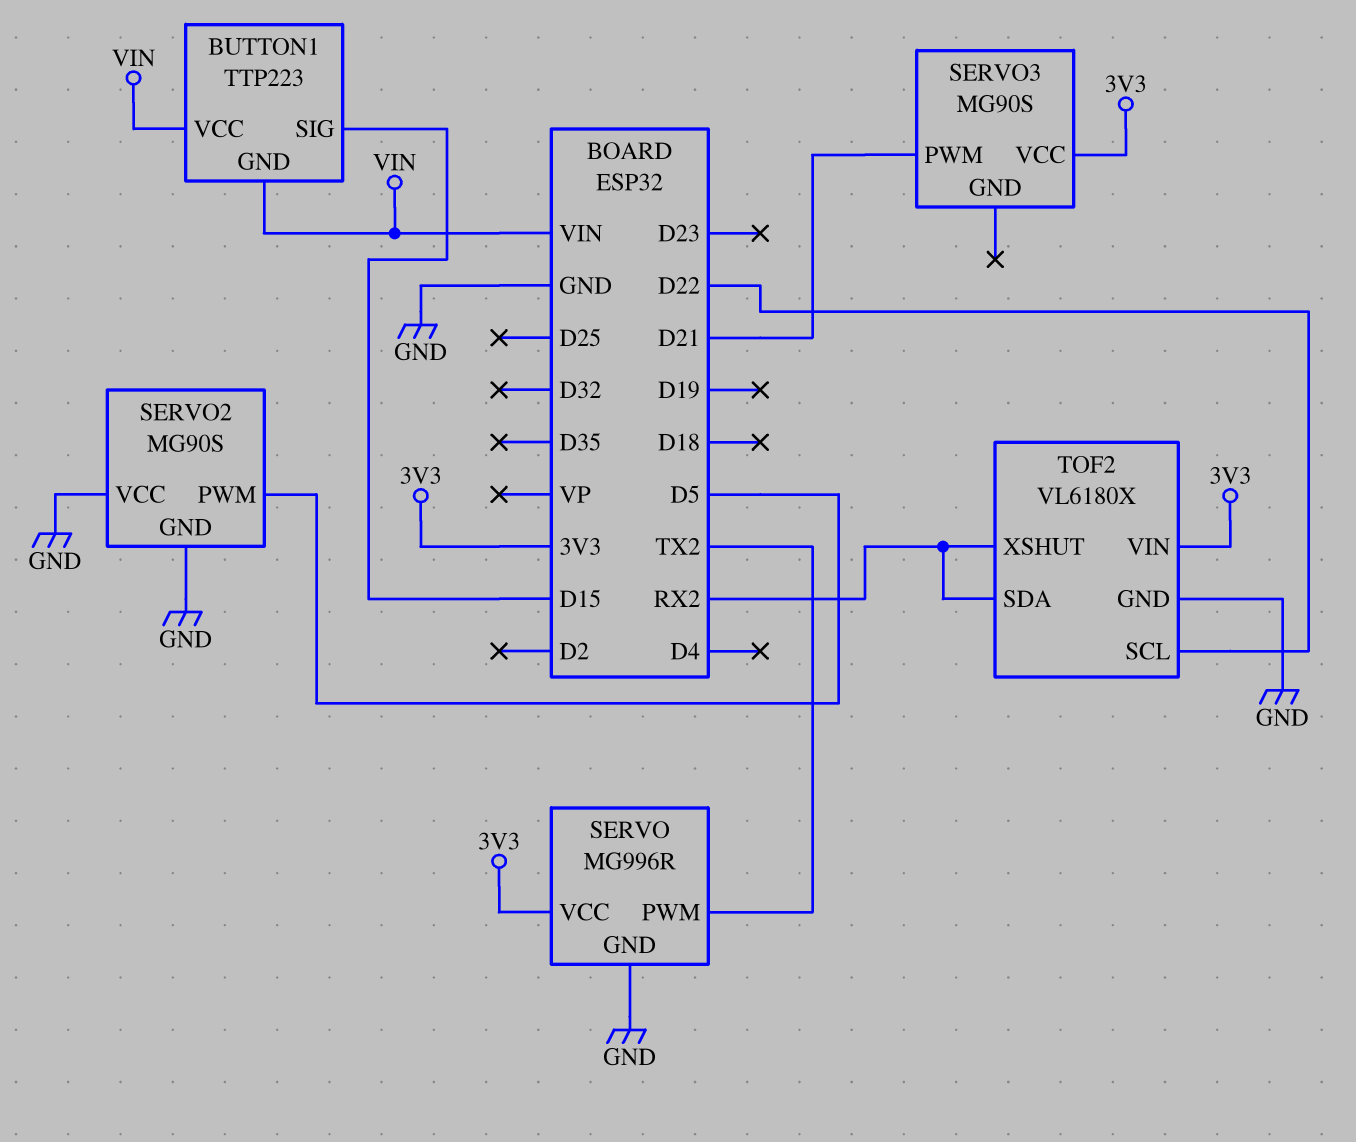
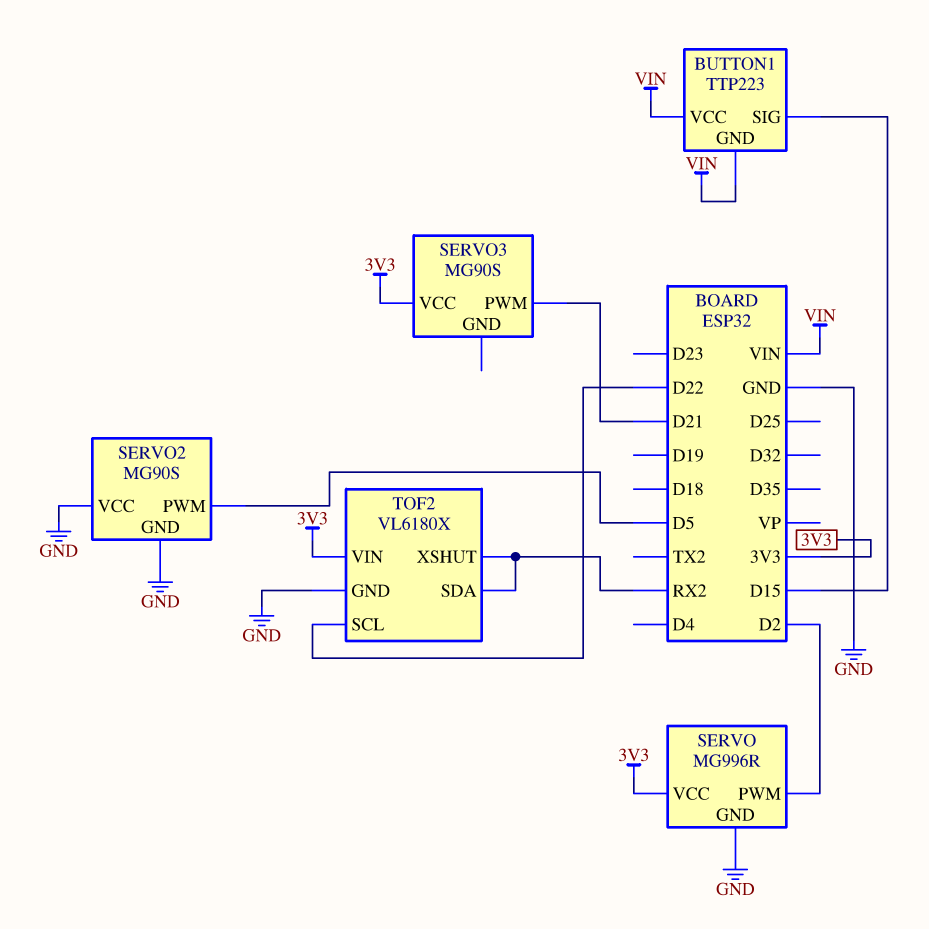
SERVO pin PWM: TX2 -> D2

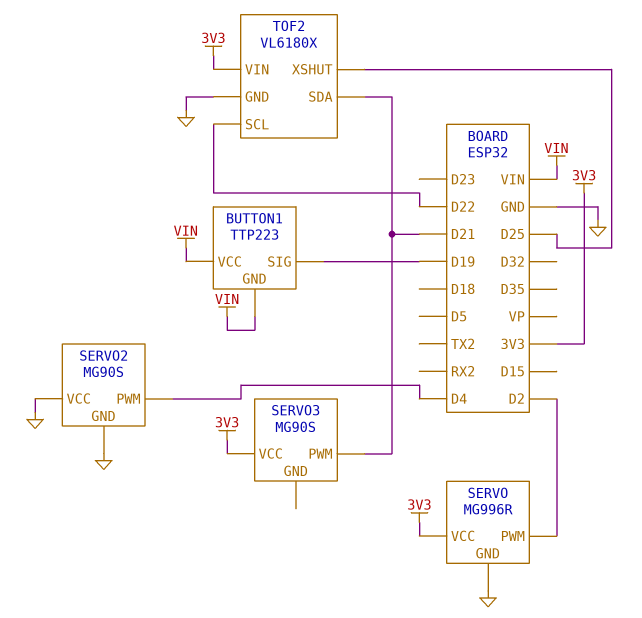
BUTTON1 pin SIG: D15 -> D19
SERVO2 pin PWM: D5 -> D4
TOF2 pin SDA: RX2 -> D21
TOF2 pin XSHUT: RX2 -> D25

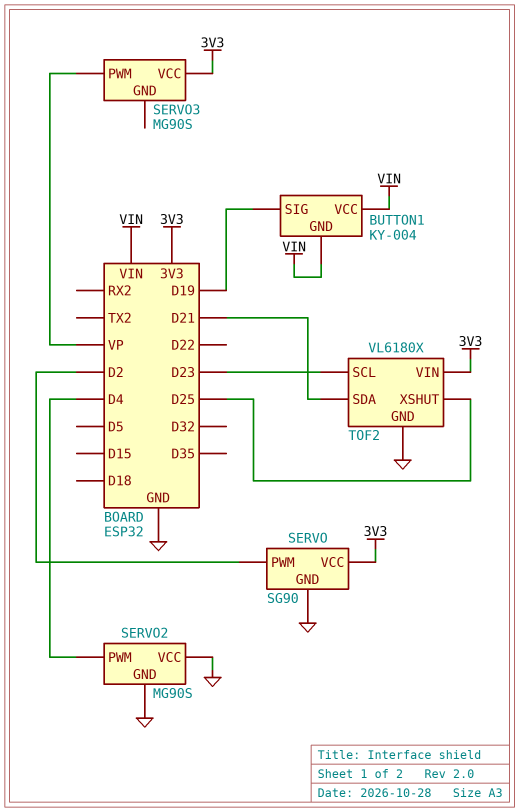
BUTTON1: TTP223 -> KY-004
SERVO: MG996R -> SG90
SERVO3 pin PWM: D21 -> VP
TOF2 pin SCL: D22 -> D23

